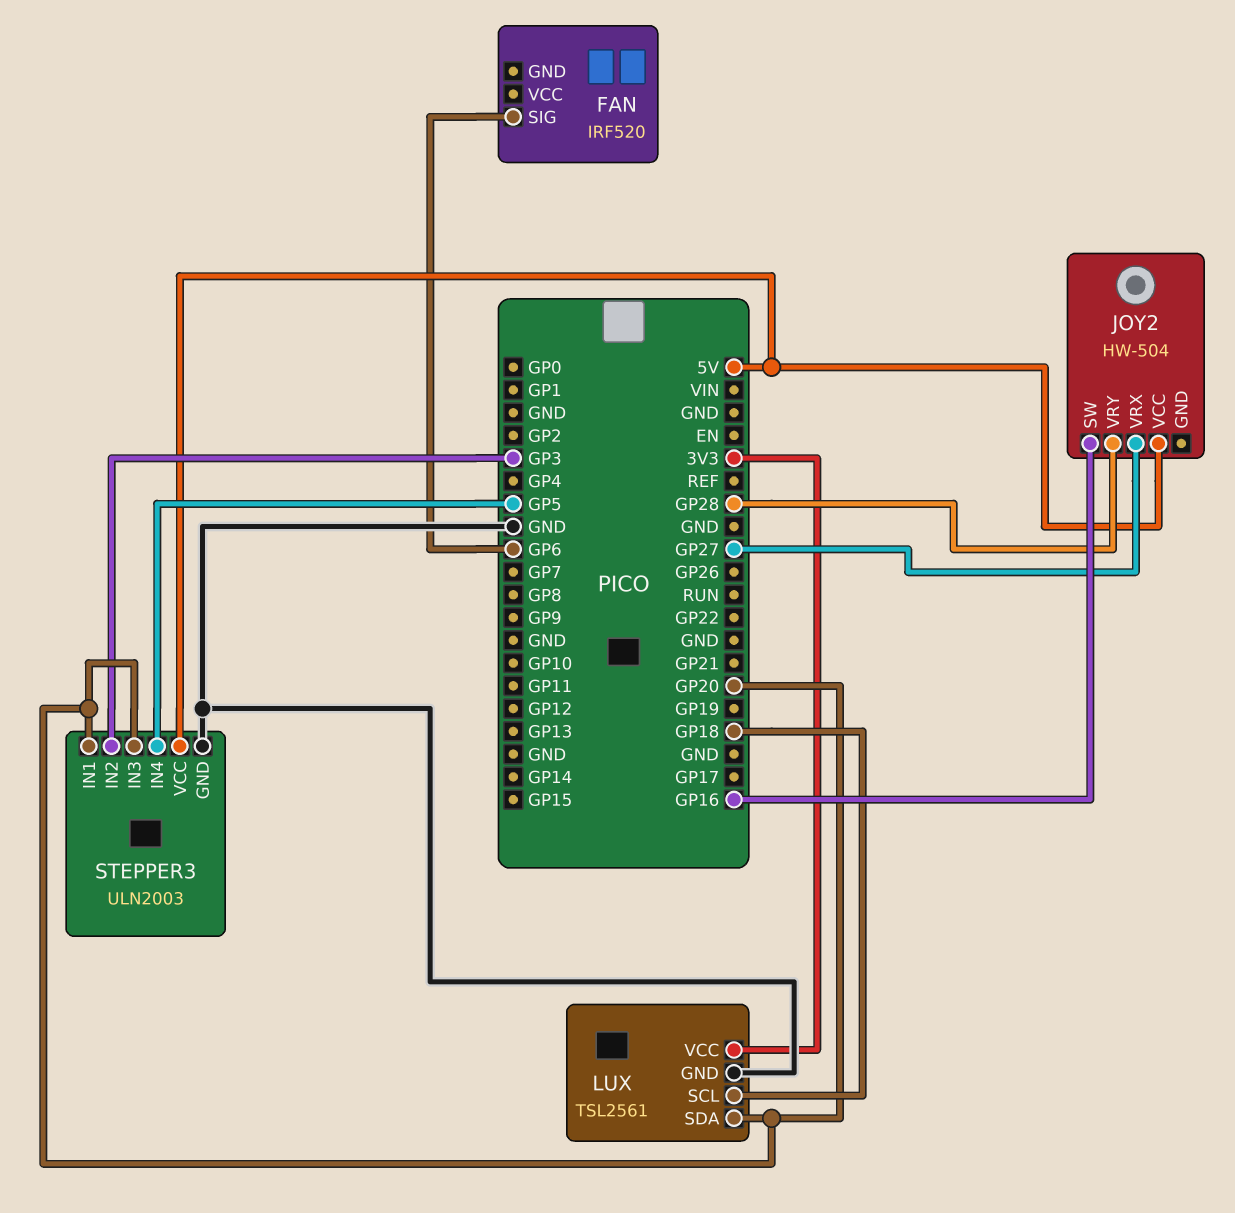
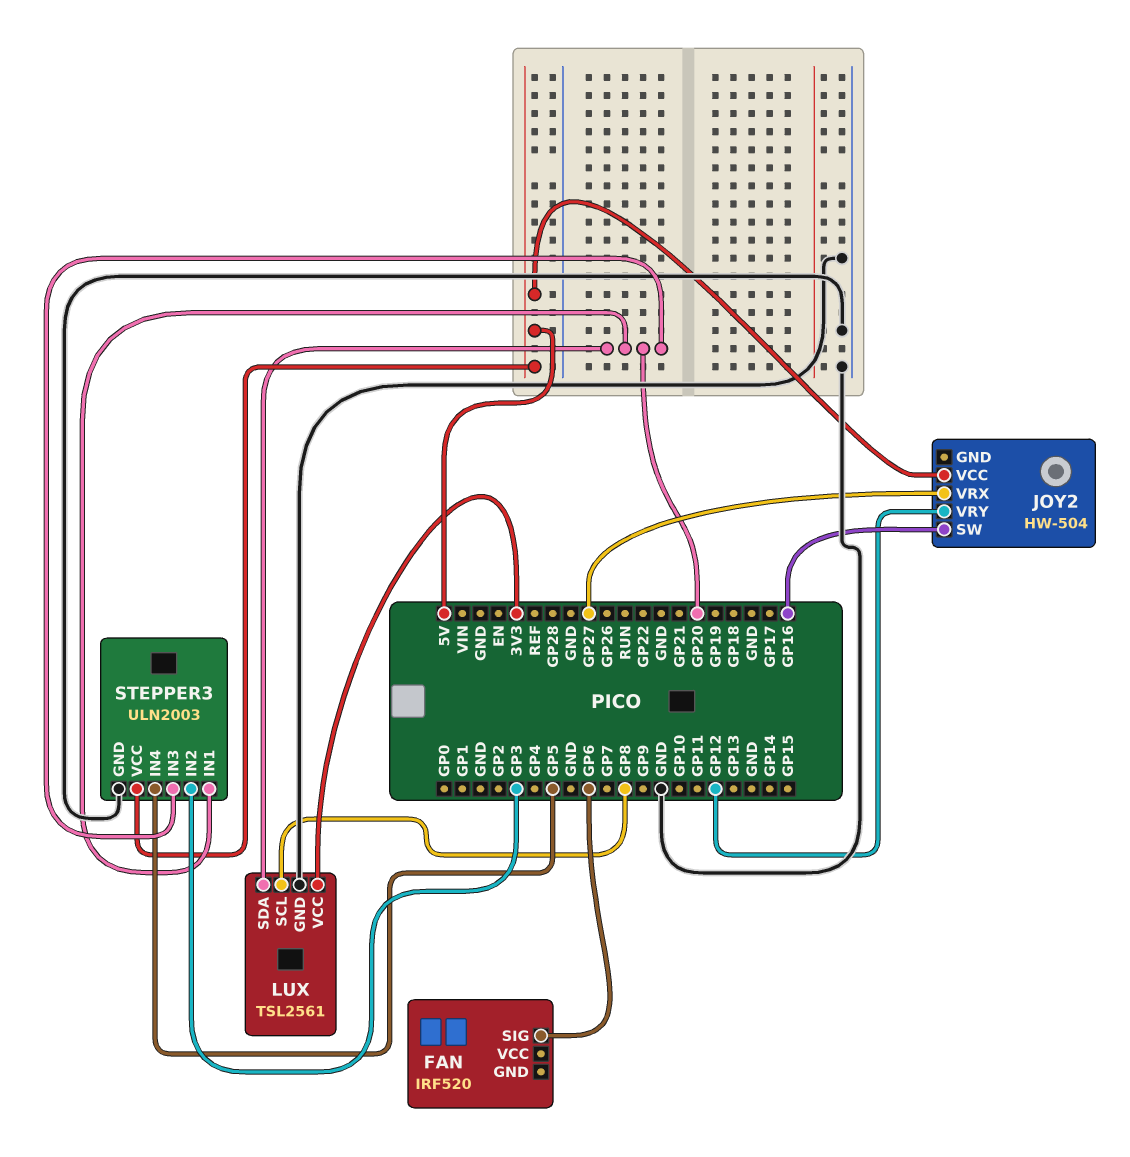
JOY2 pin VRY: GP28 -> GP12
LUX pin SCL: GP18 -> GP8

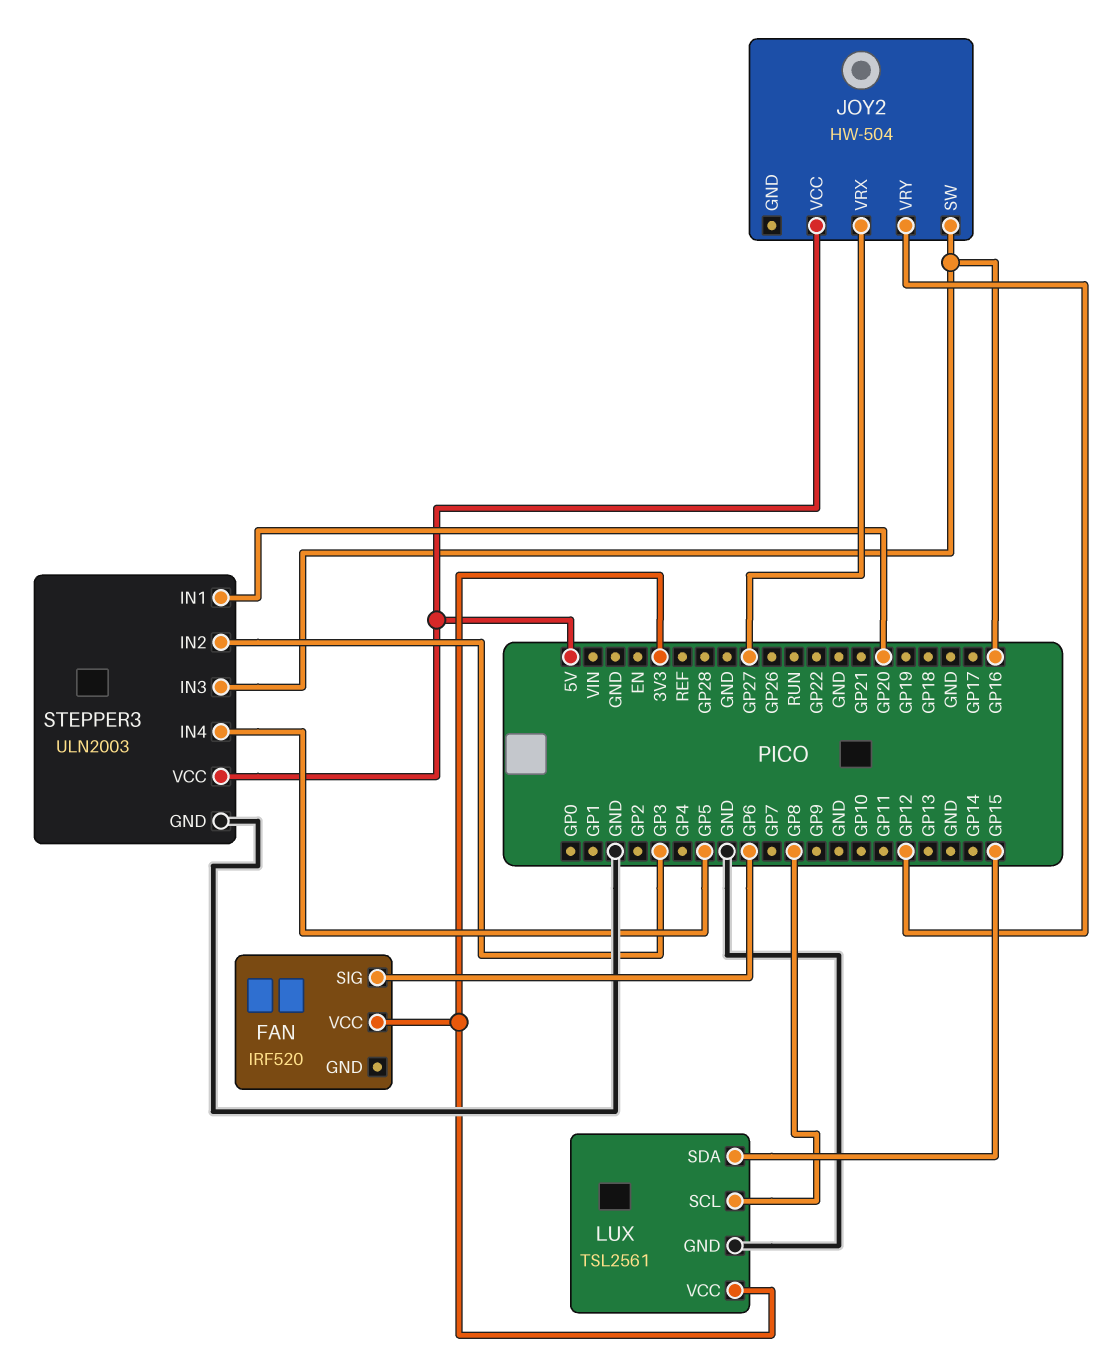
FAN pin VCC: none -> 3V3
LUX pin SDA: GP20 -> GP15
STEPPER3 pin IN3: GP20 -> GP16

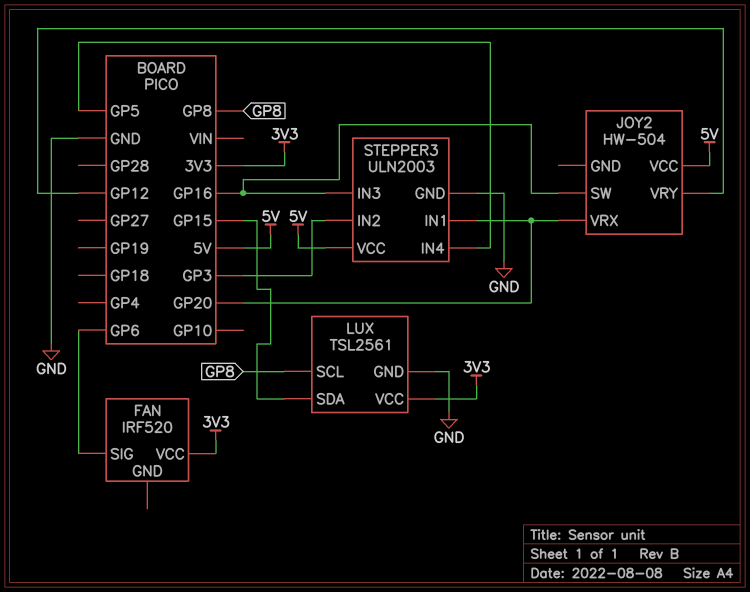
JOY2 pin VRX: GP27 -> GP20

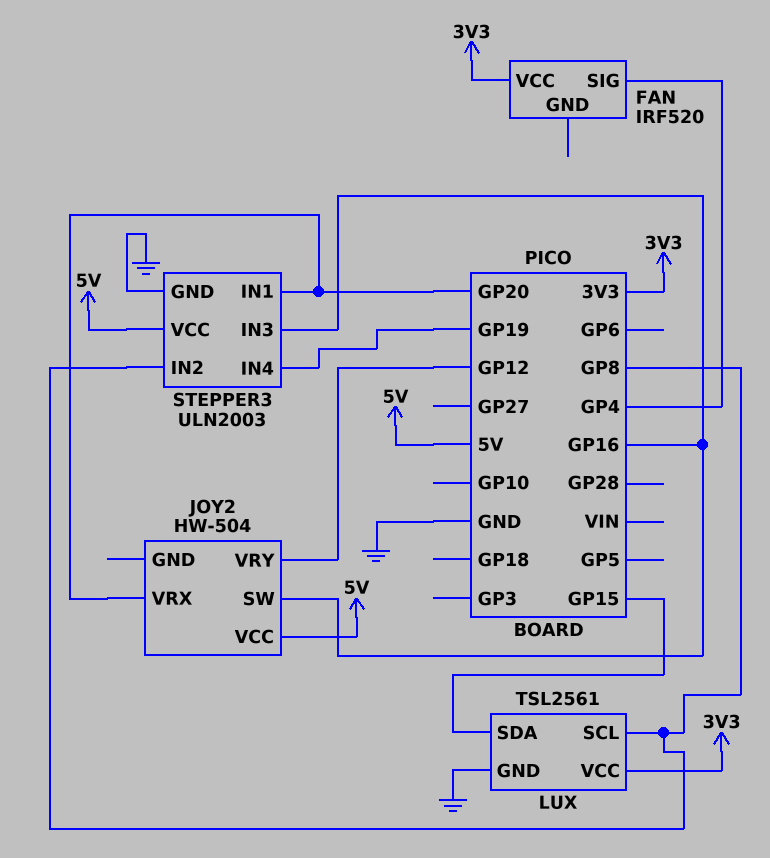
FAN pin SIG: GP6 -> GP4
STEPPER3 pin IN2: GP3 -> GP8
STEPPER3 pin IN4: GP5 -> GP19

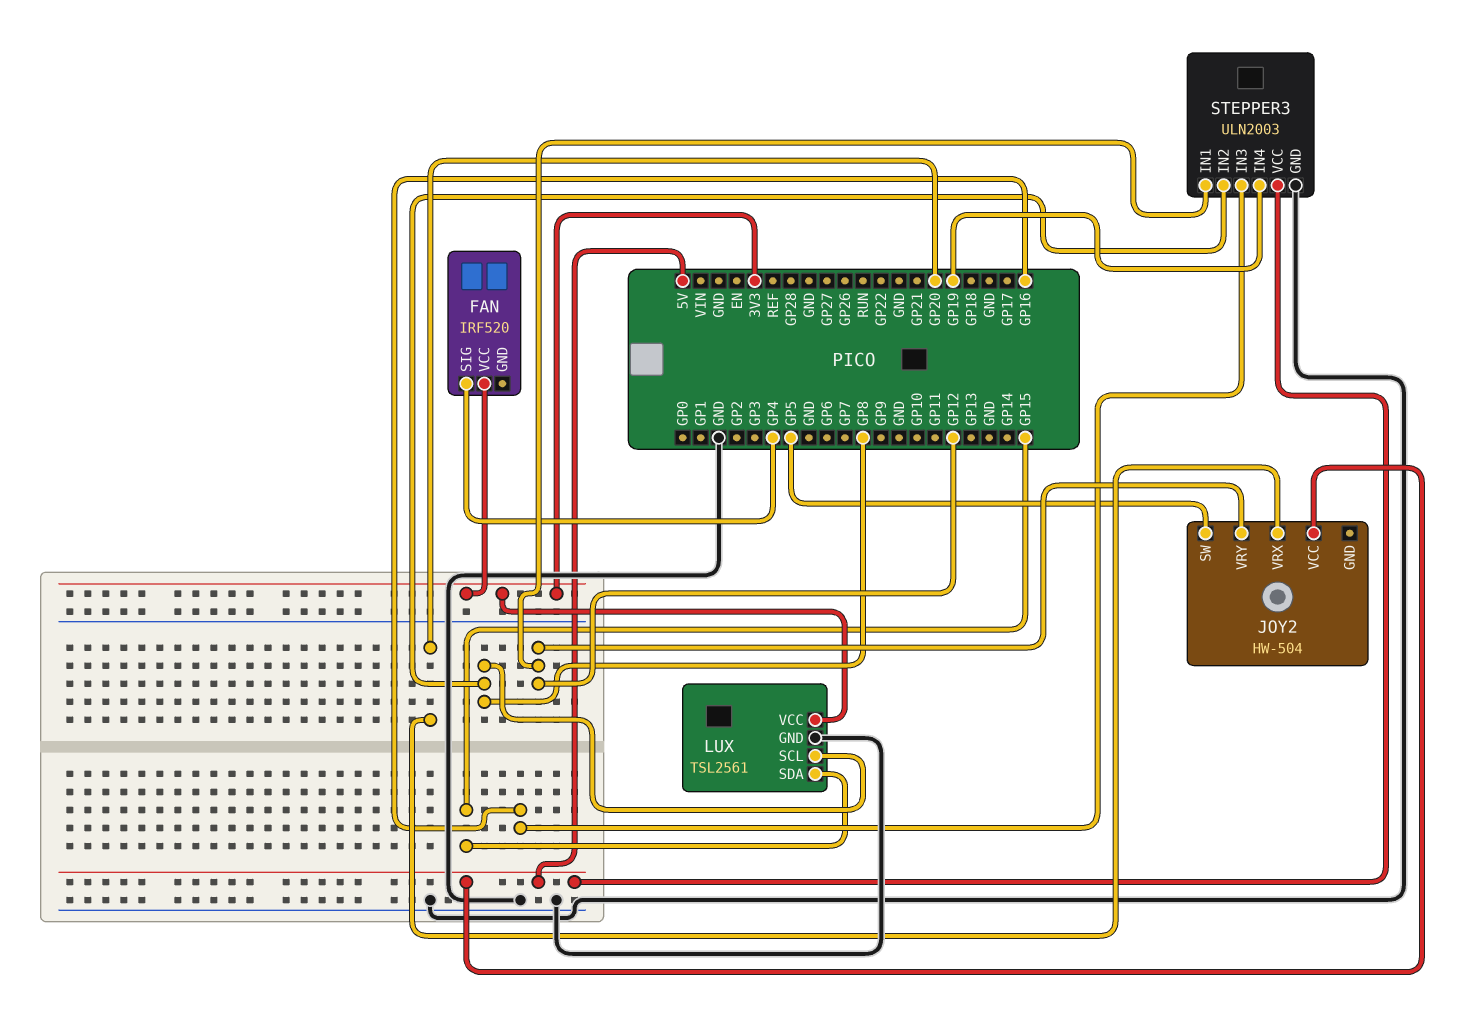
JOY2 pin SW: GP16 -> GP5
STEPPER3 pin IN1: GP20 -> GP12

